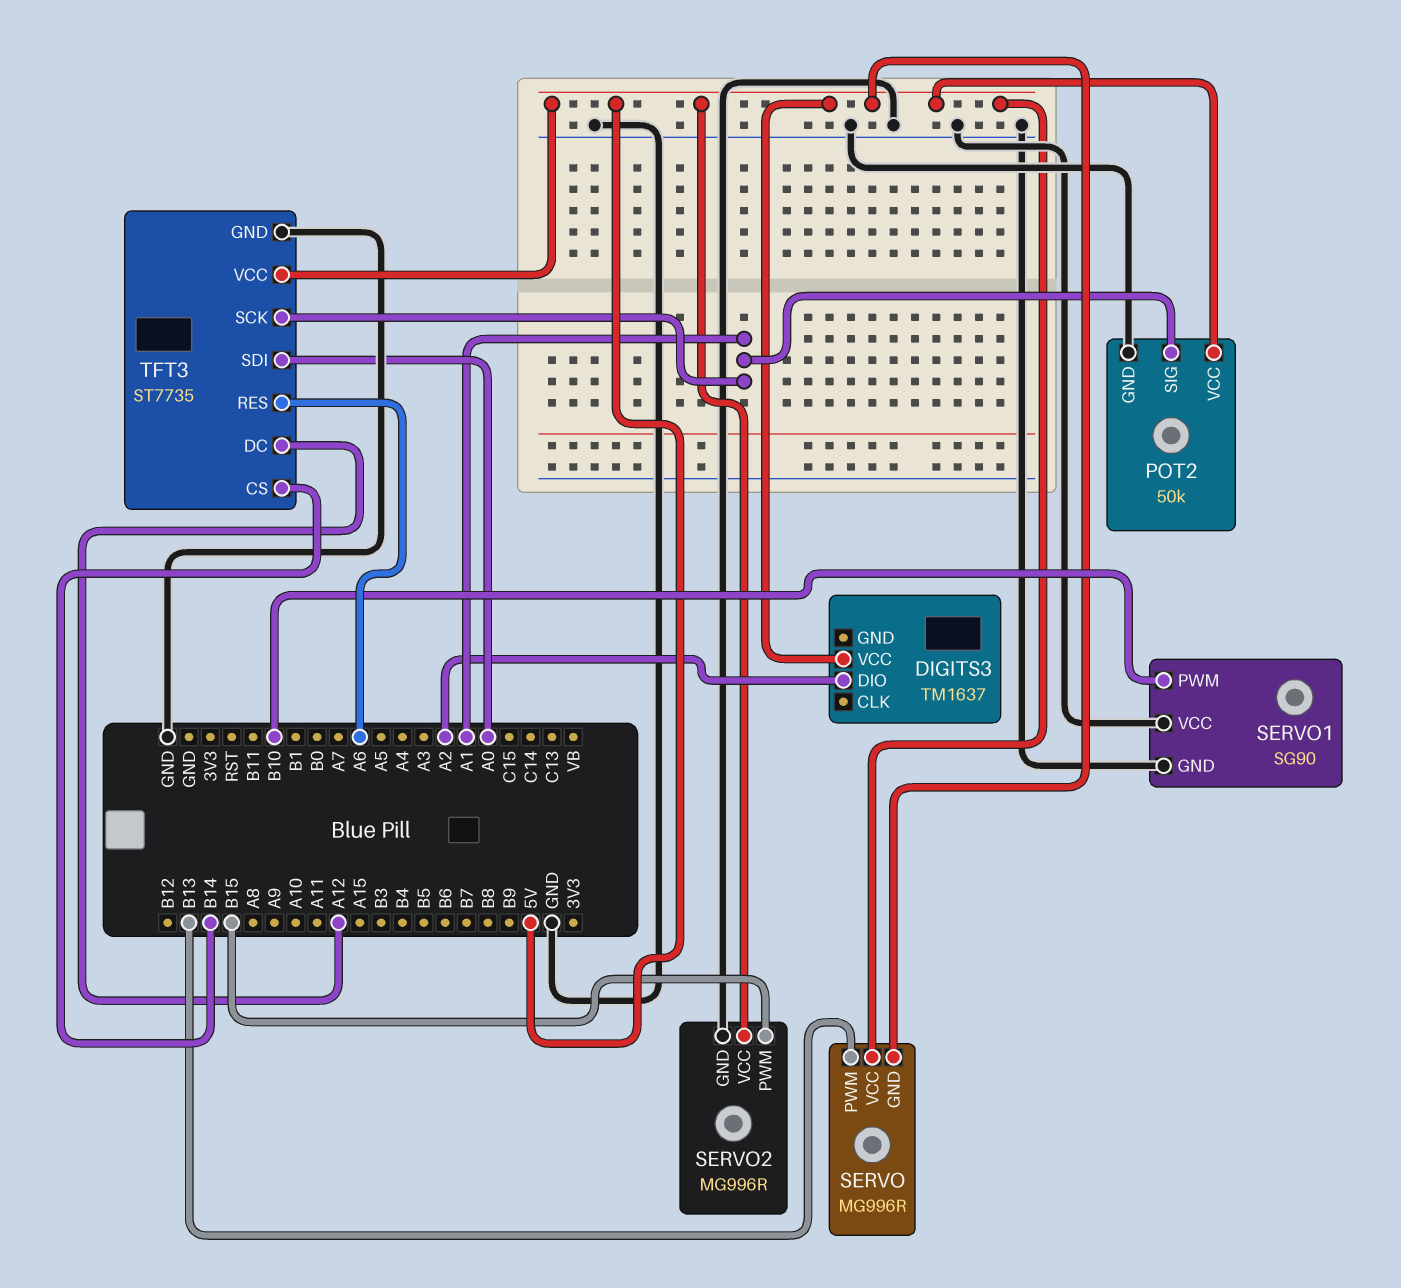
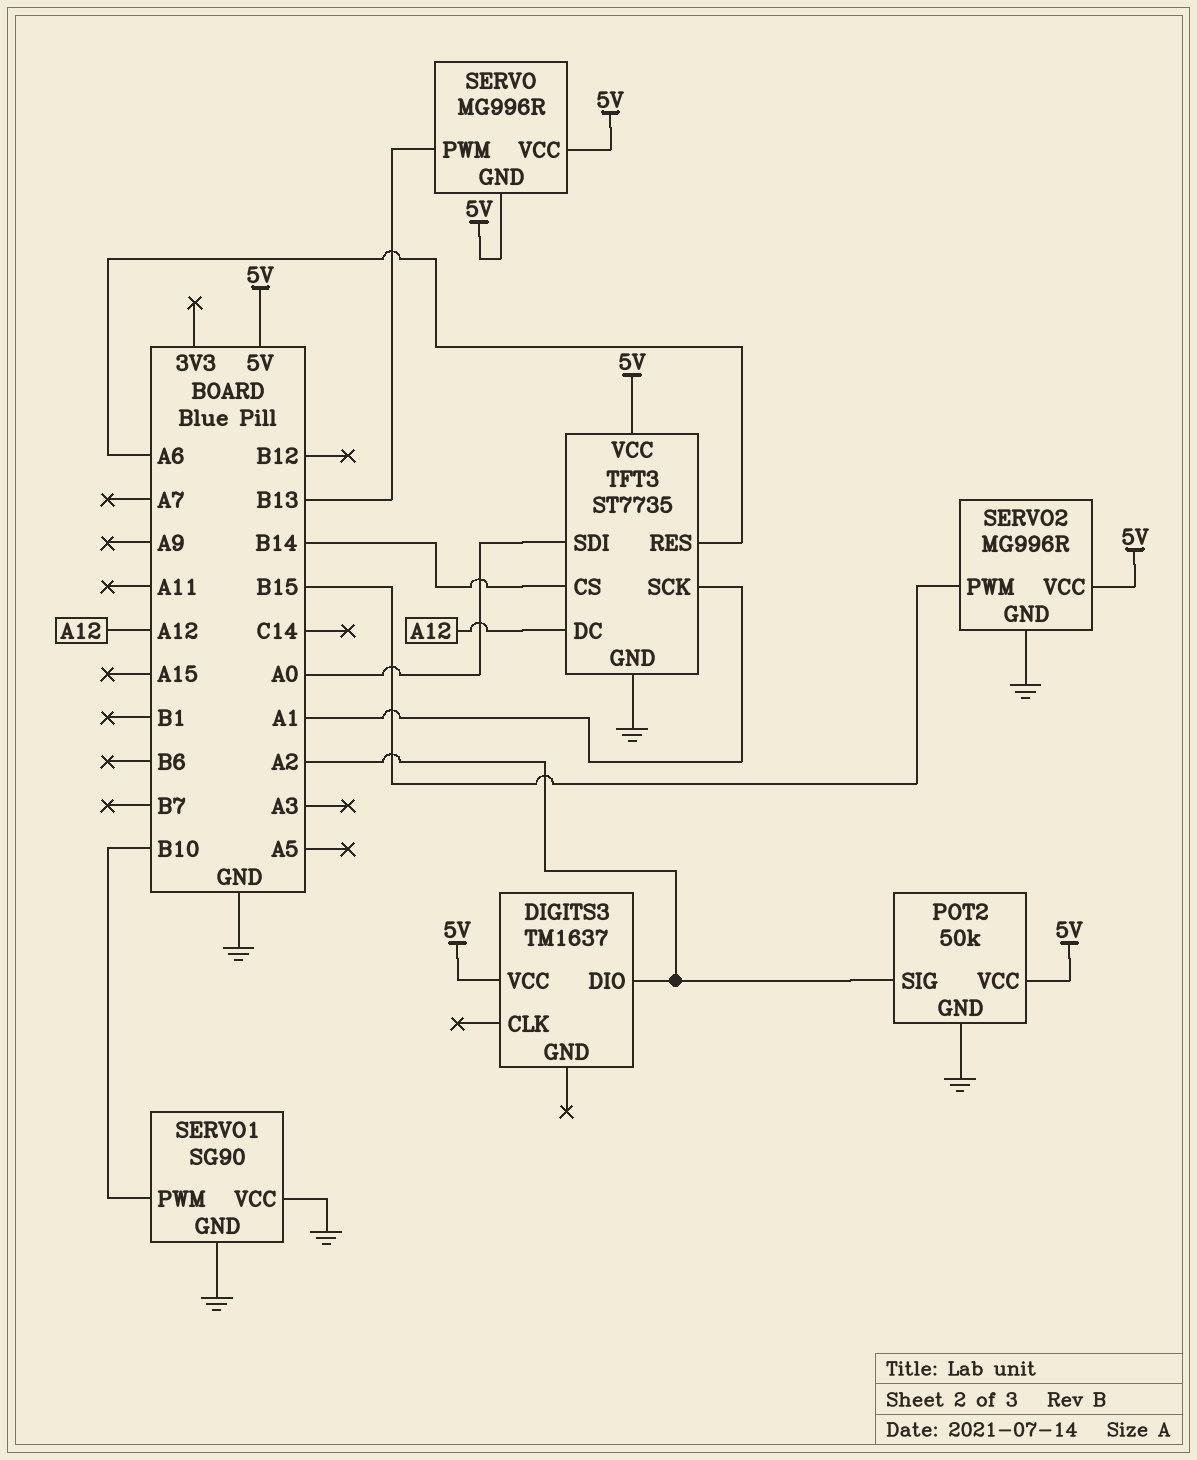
POT2 pin SIG: A1 -> A2

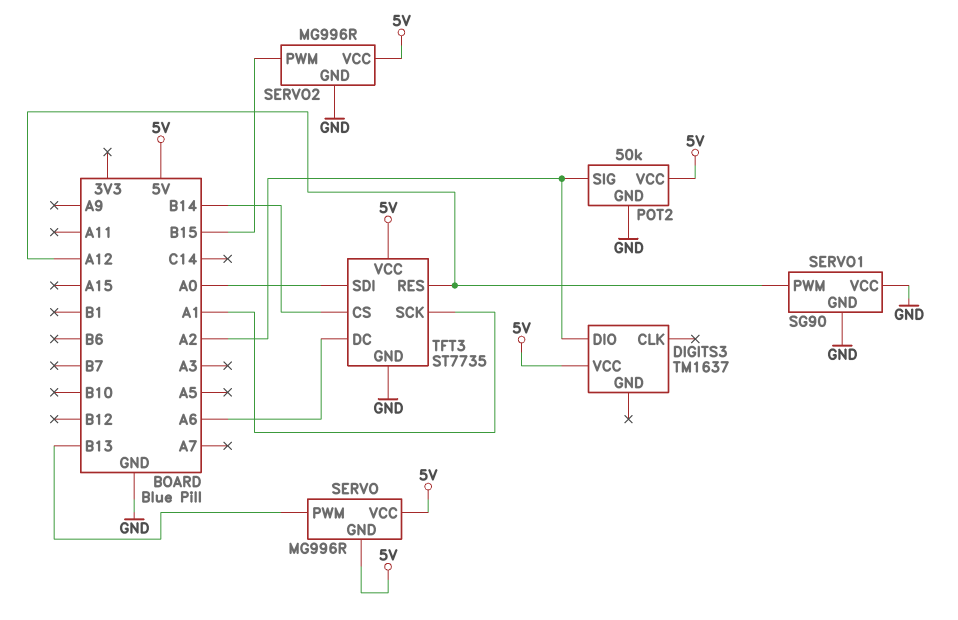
SERVO1 pin PWM: B10 -> A12
TFT3 pin DC: A12 -> A6
TFT3 pin RES: A6 -> A12

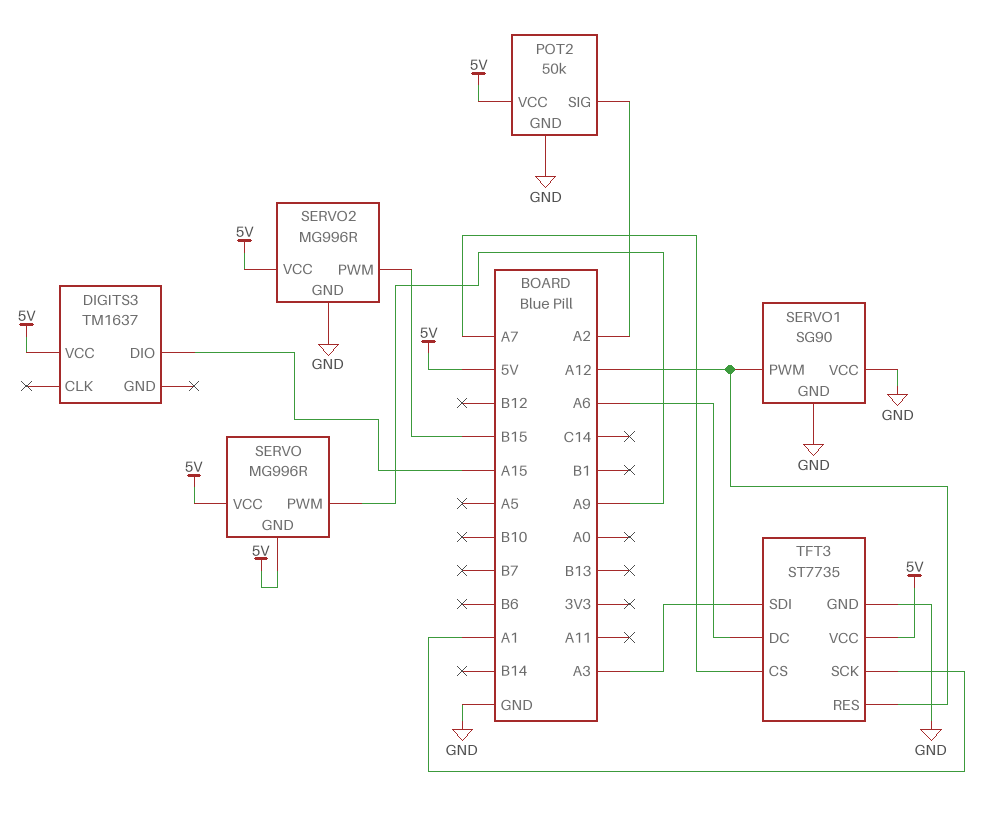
DIGITS3 pin DIO: A2 -> A15
SERVO pin PWM: B13 -> A9
TFT3 pin CS: B14 -> A7
TFT3 pin SDI: A0 -> A3

